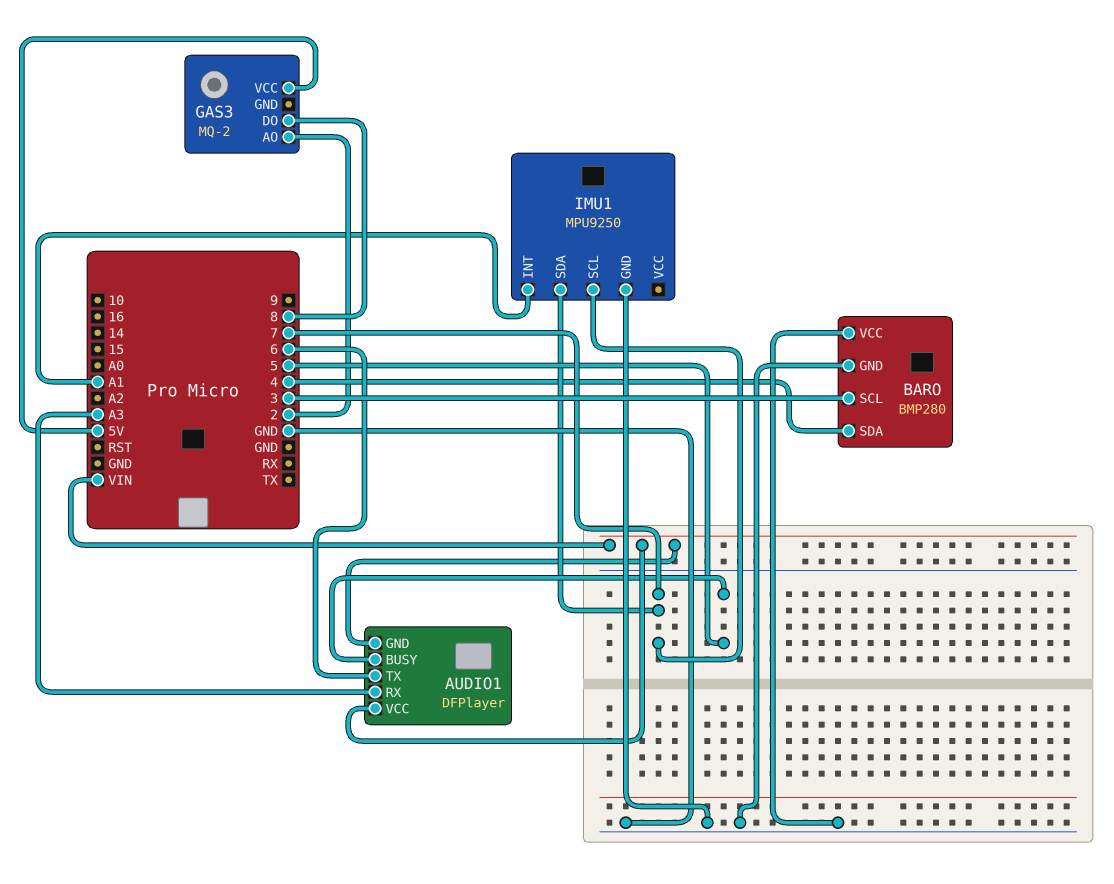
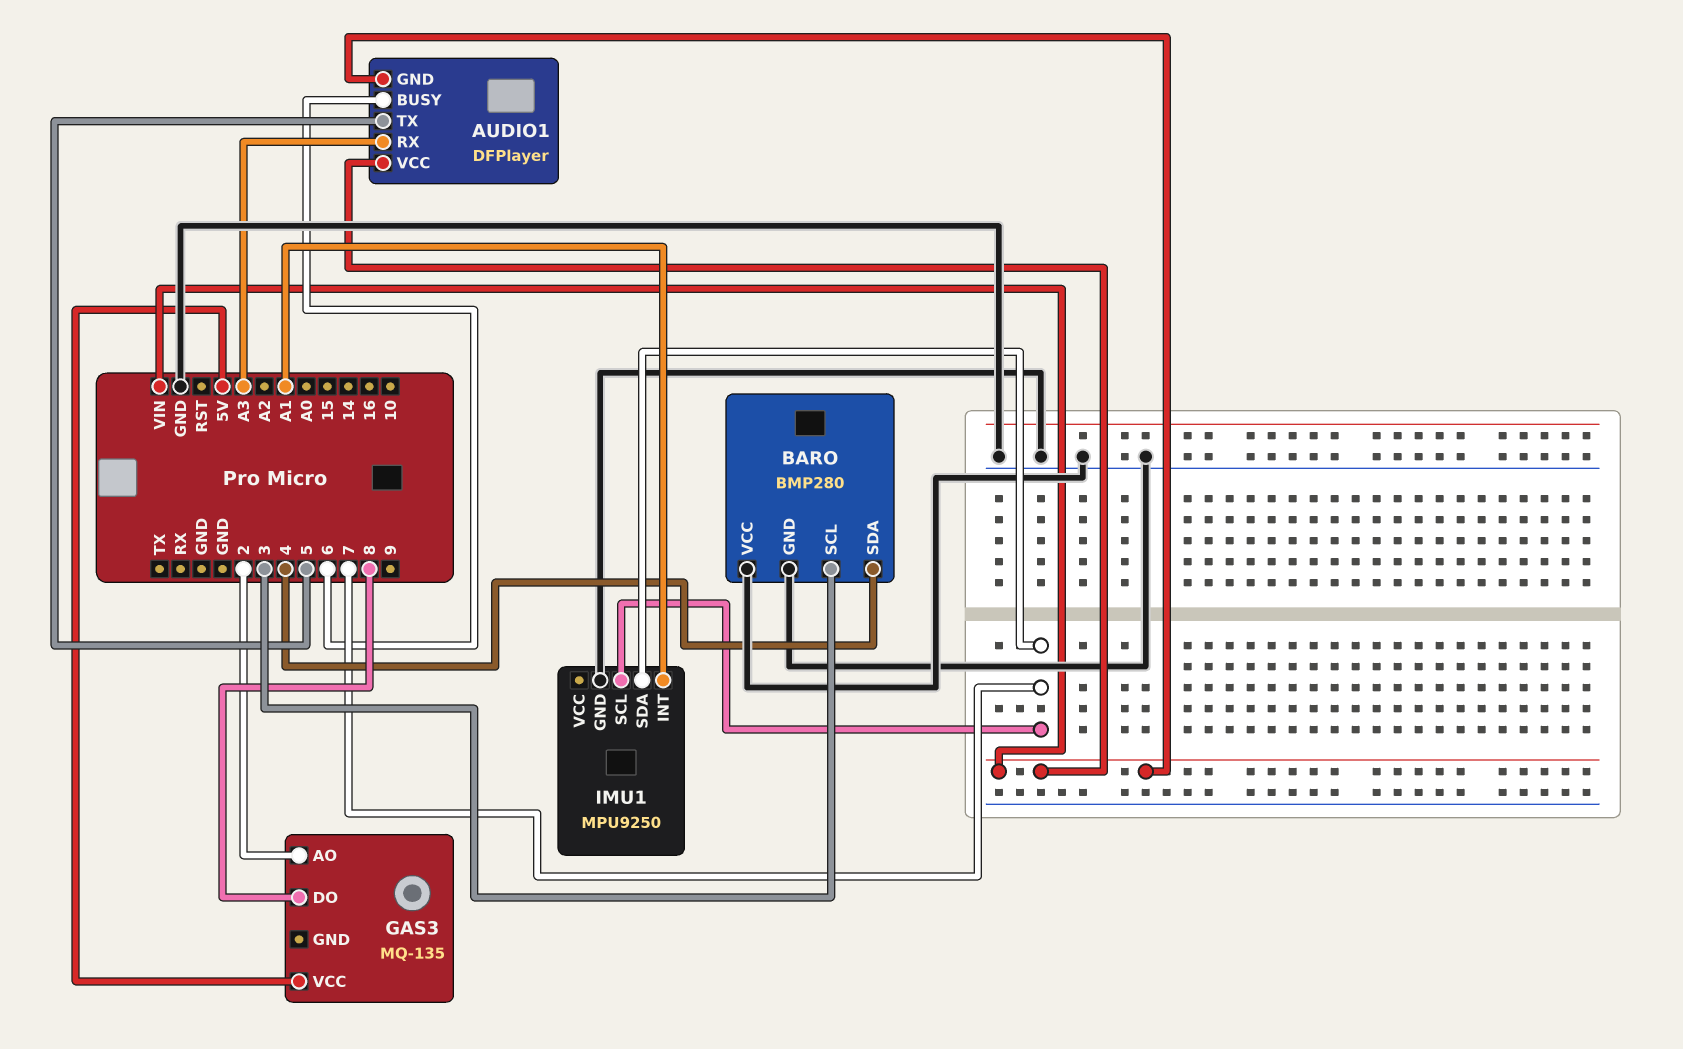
AUDIO1 pin BUSY: 5 -> 6
AUDIO1 pin TX: 6 -> 5
GAS3: MQ-2 -> MQ-135

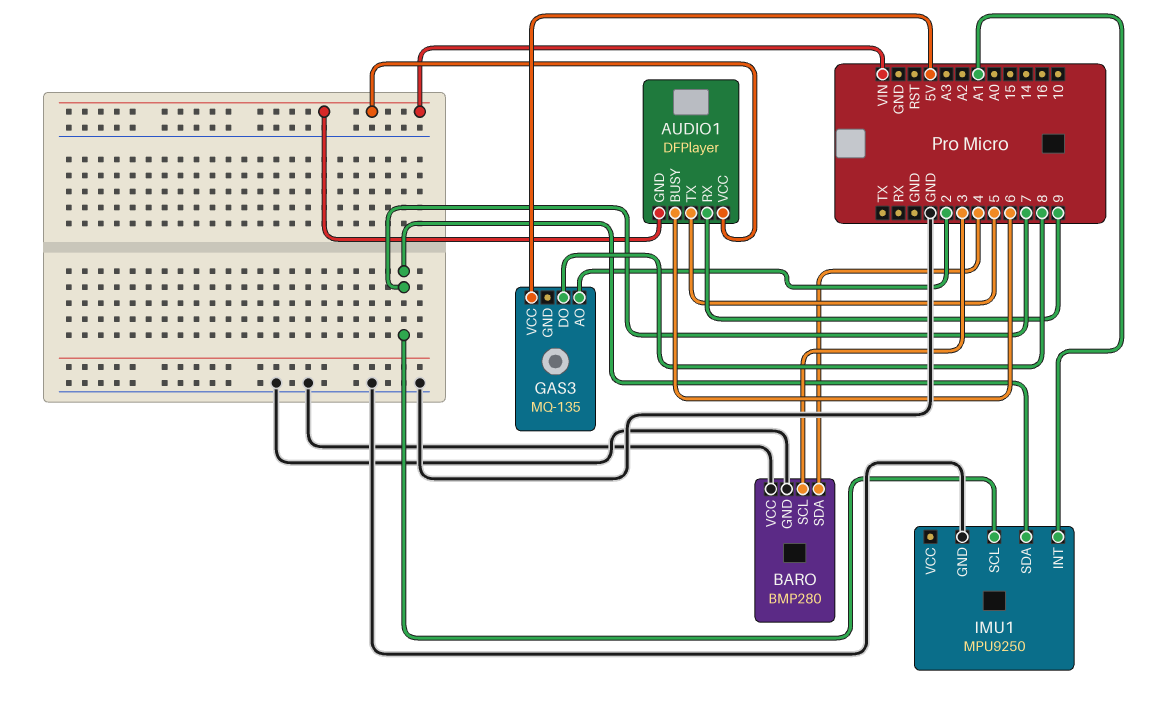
AUDIO1 pin RX: A3 -> 9

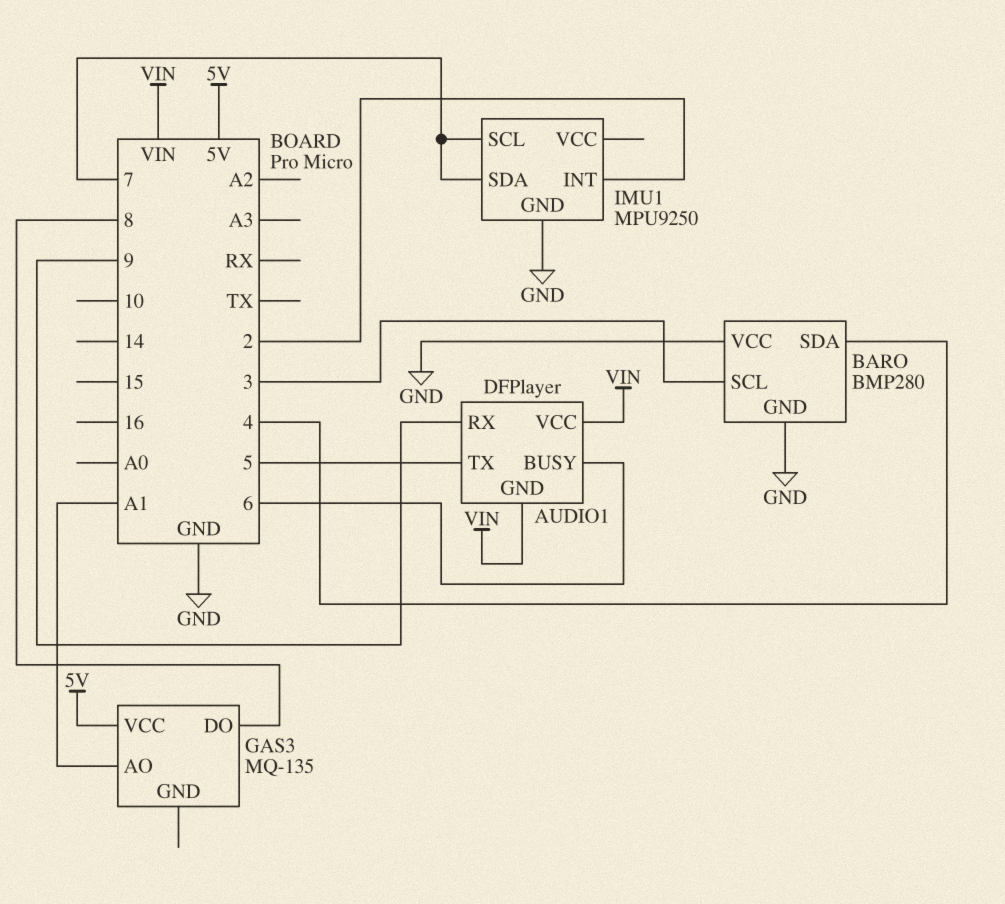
GAS3 pin AO: 2 -> A1
IMU1 pin INT: A1 -> 2

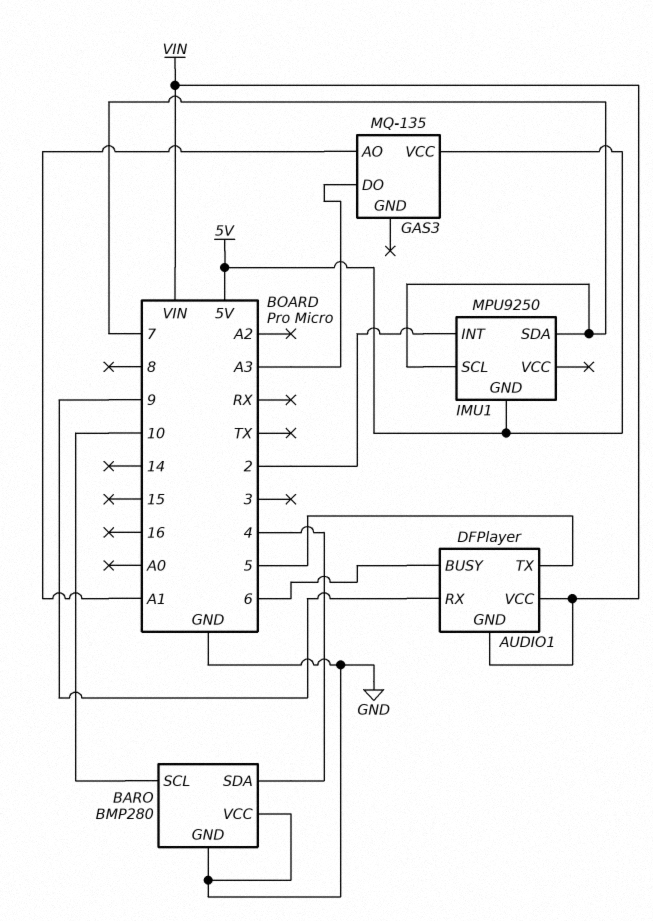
BARO pin SCL: 3 -> 10
GAS3 pin DO: 8 -> A3
IMU1 pin GND: GND -> 5V

